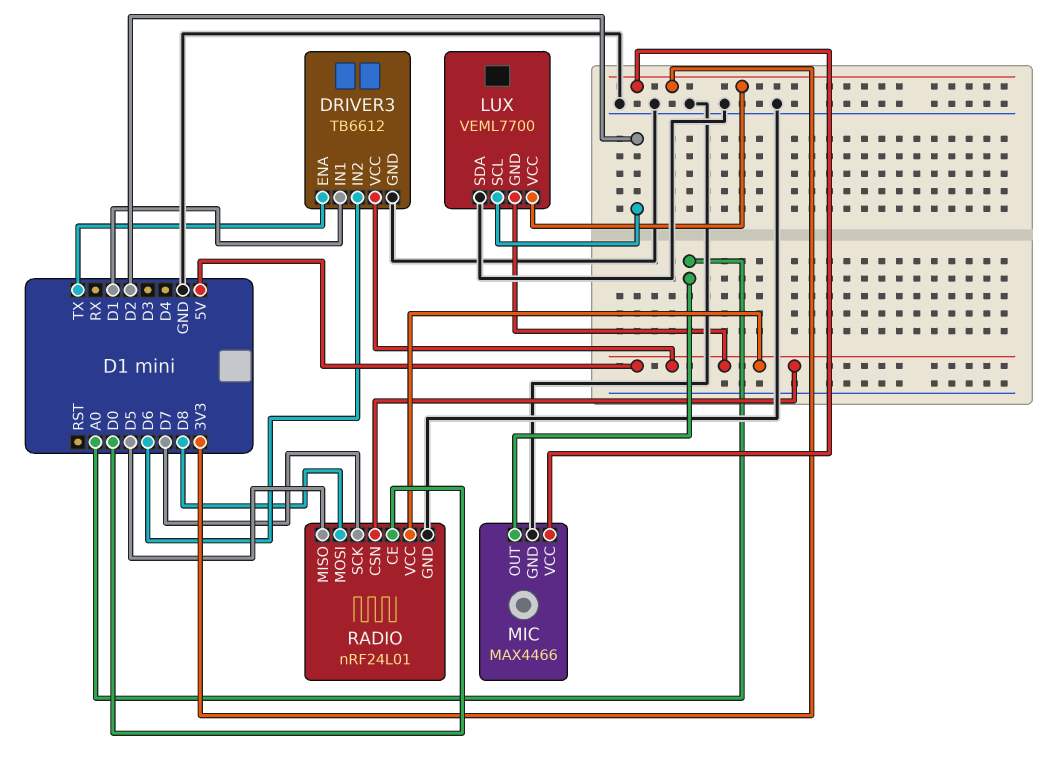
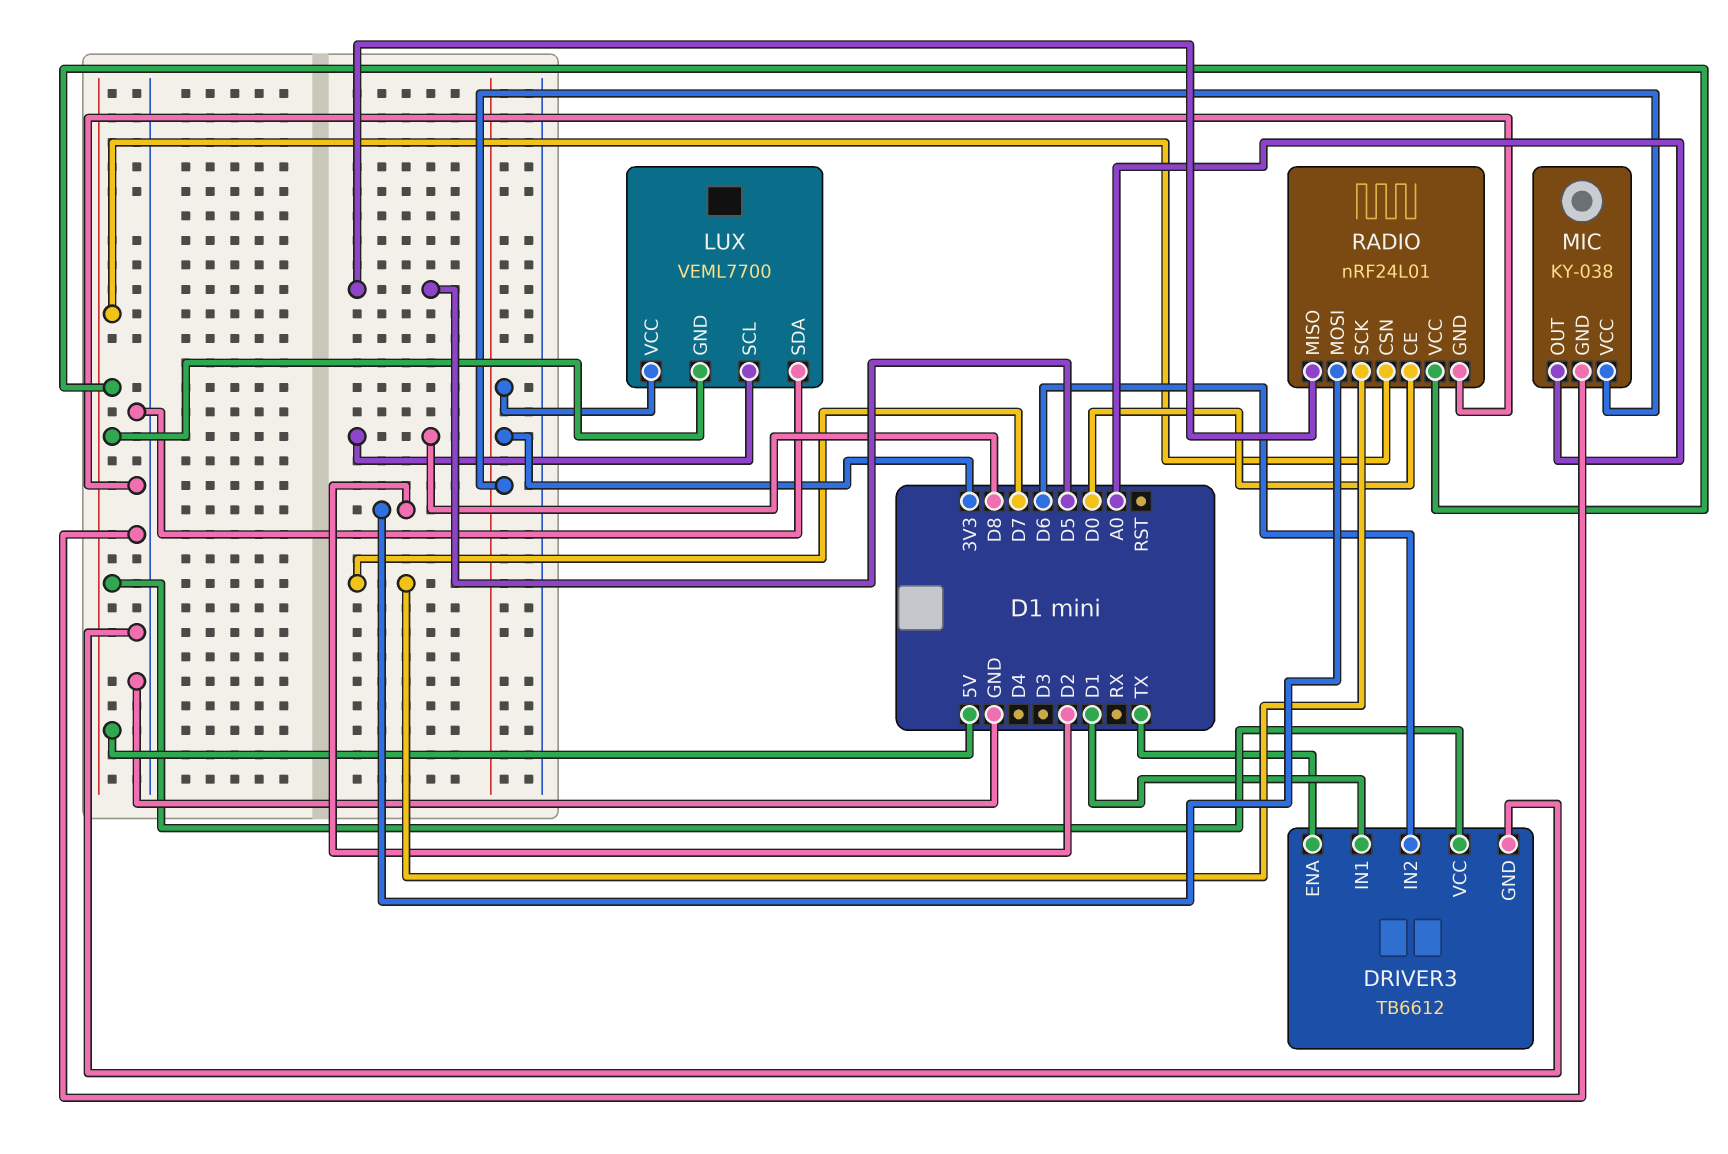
LUX pin SCL: D2 -> D8
MIC: MAX4466 -> KY-038
RADIO pin MOSI: D8 -> D2

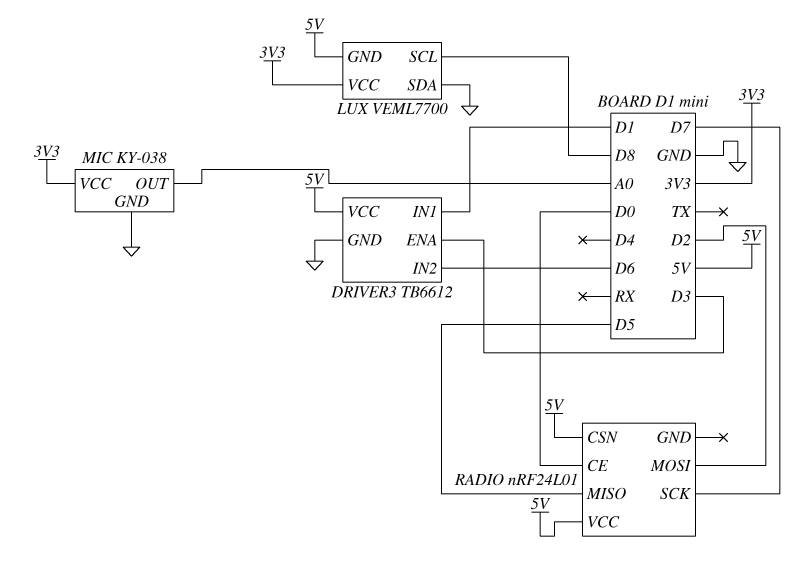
DRIVER3 pin ENA: TX -> D3
RADIO pin GND: GND -> none

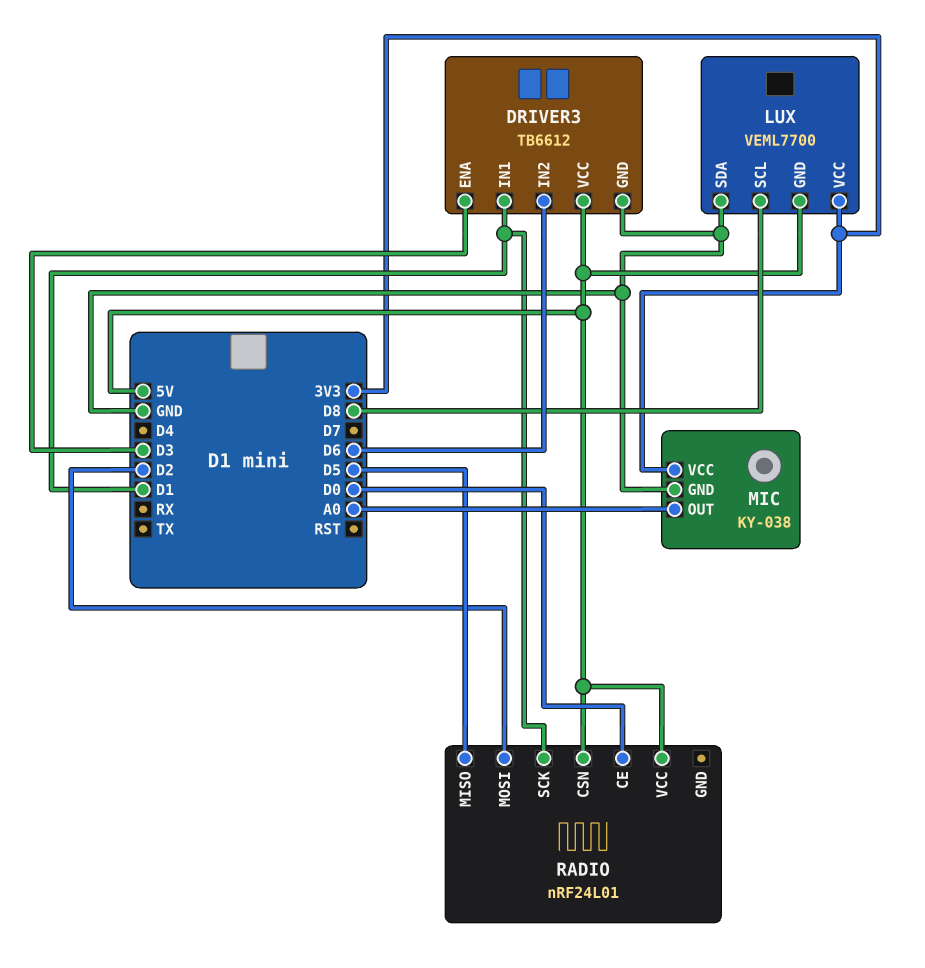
RADIO pin SCK: D7 -> D1

